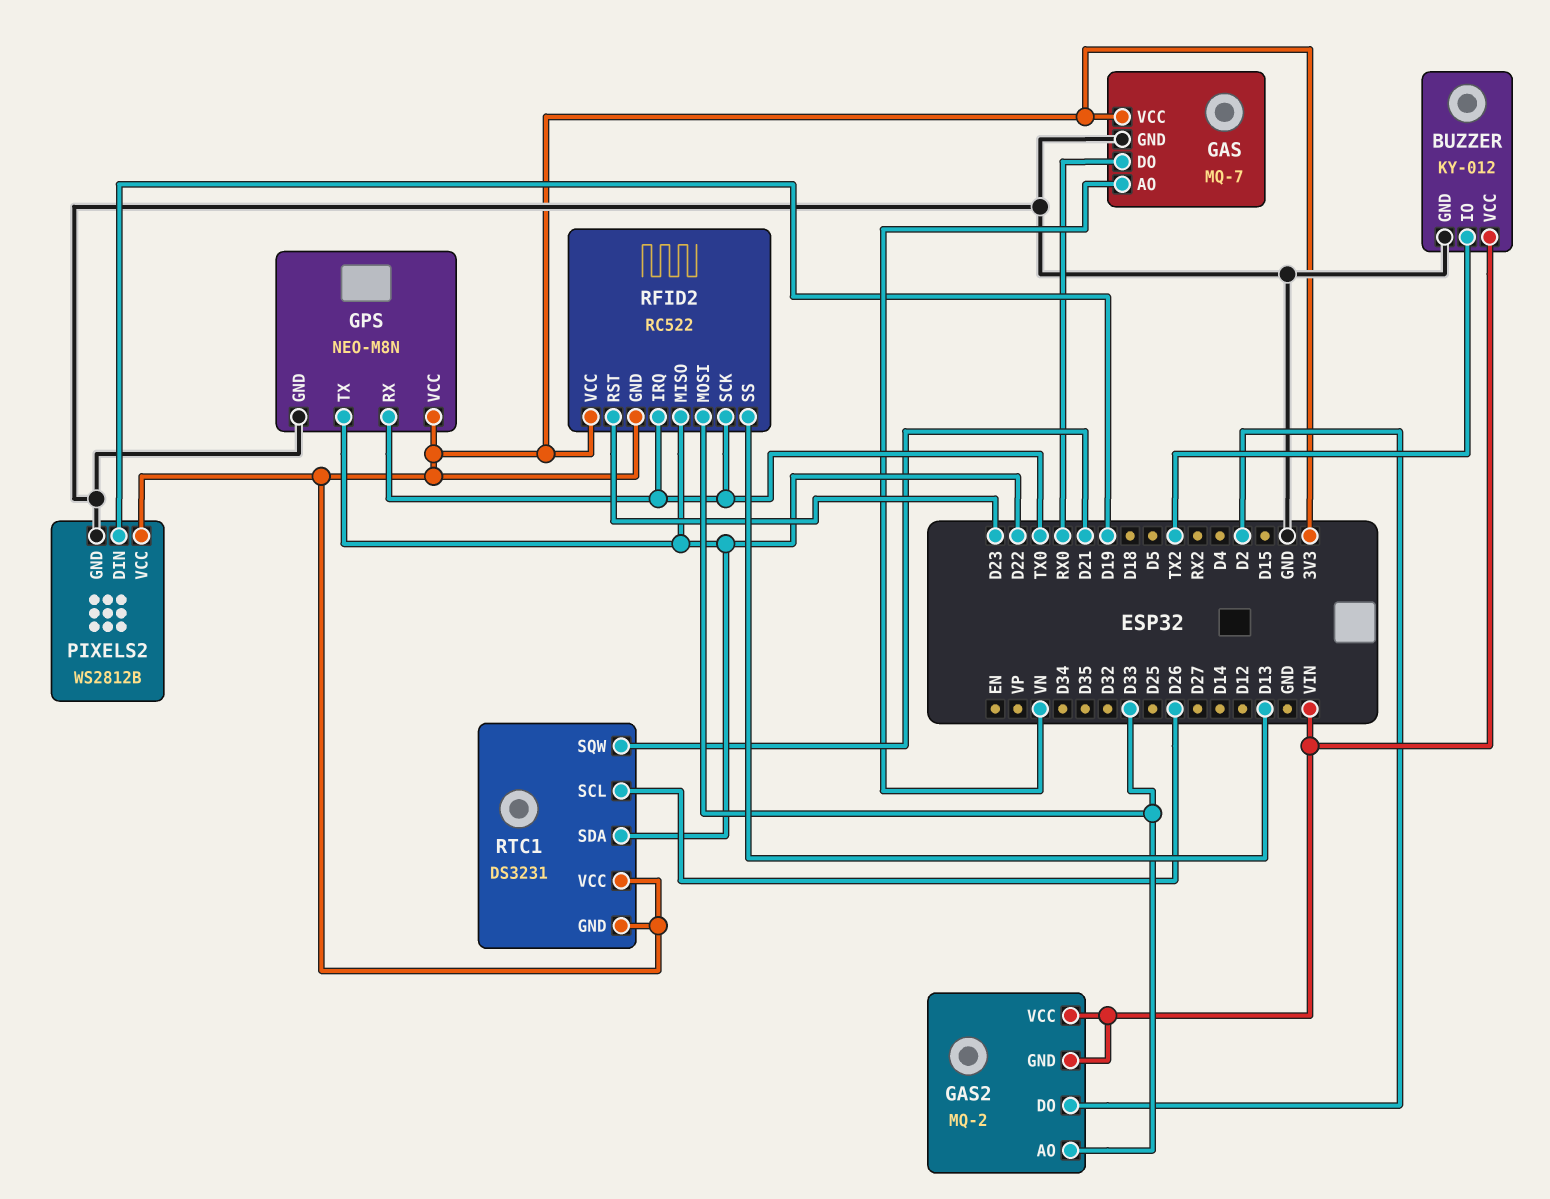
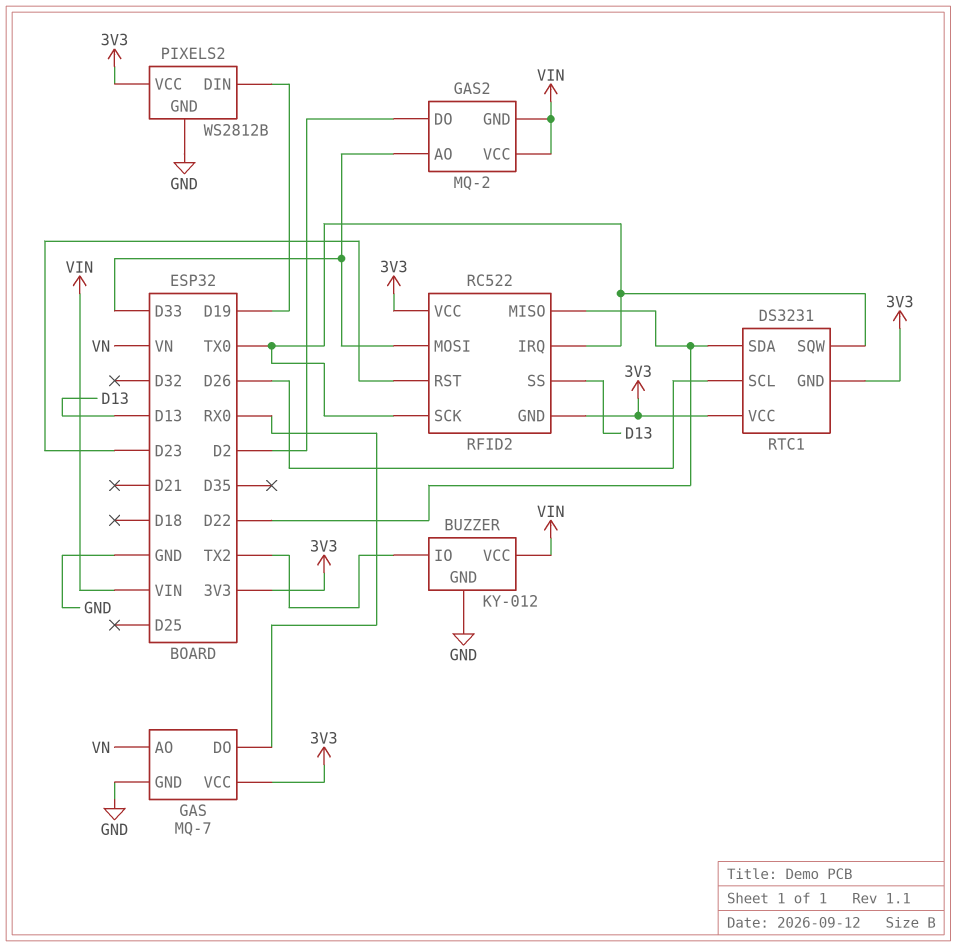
GPS: NEO-M8N -> none
GPS pin GND: GND -> none
GPS pin RX: TX0 -> none
GPS pin TX: D22 -> none
GPS pin VCC: 3V3 -> none
RTC1 pin SQW: D21 -> TX0

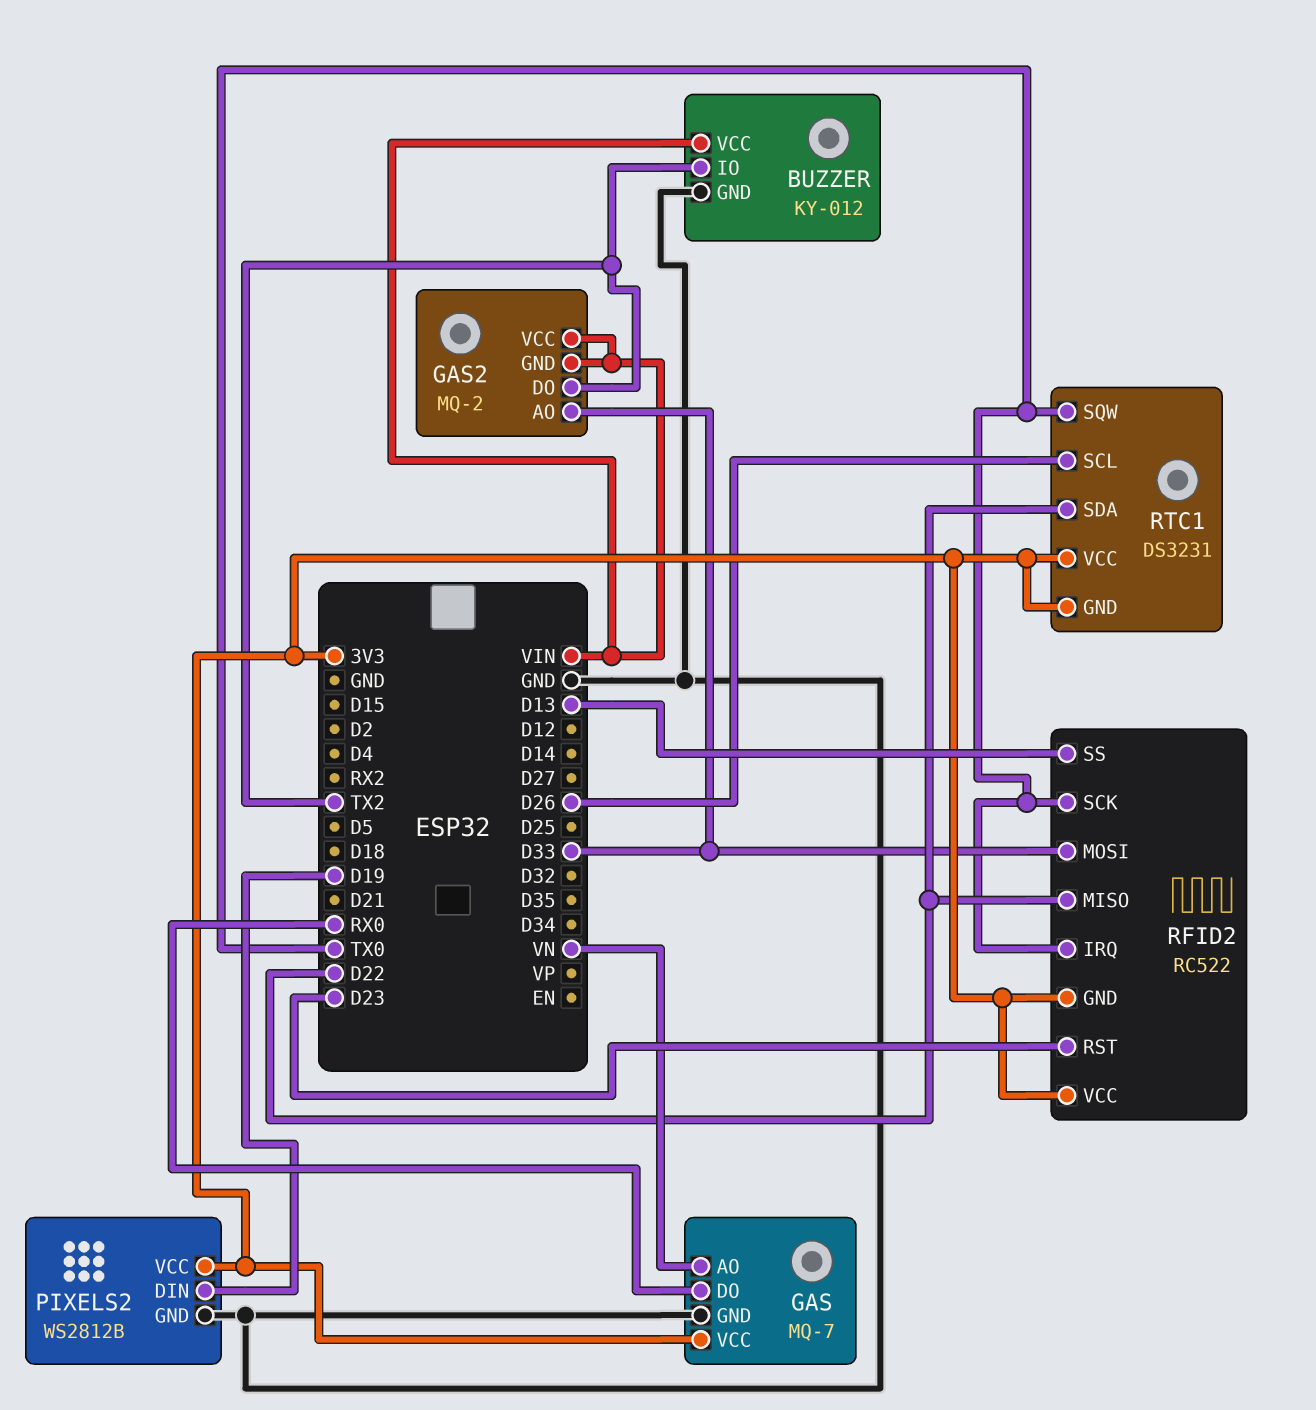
GAS2 pin DO: D2 -> TX2

